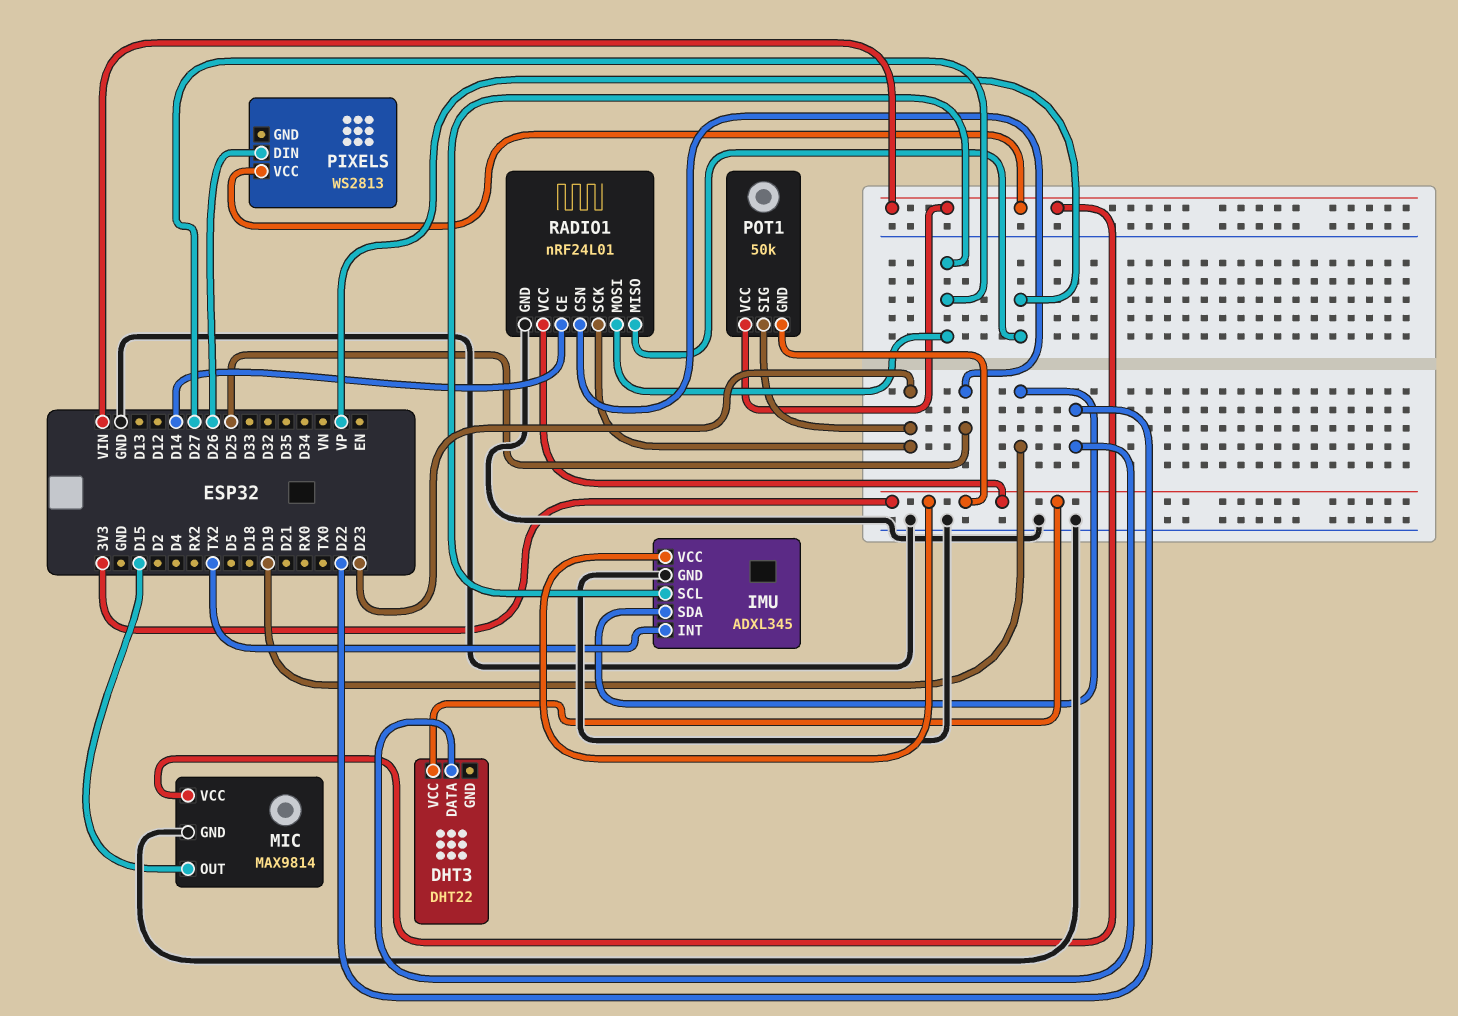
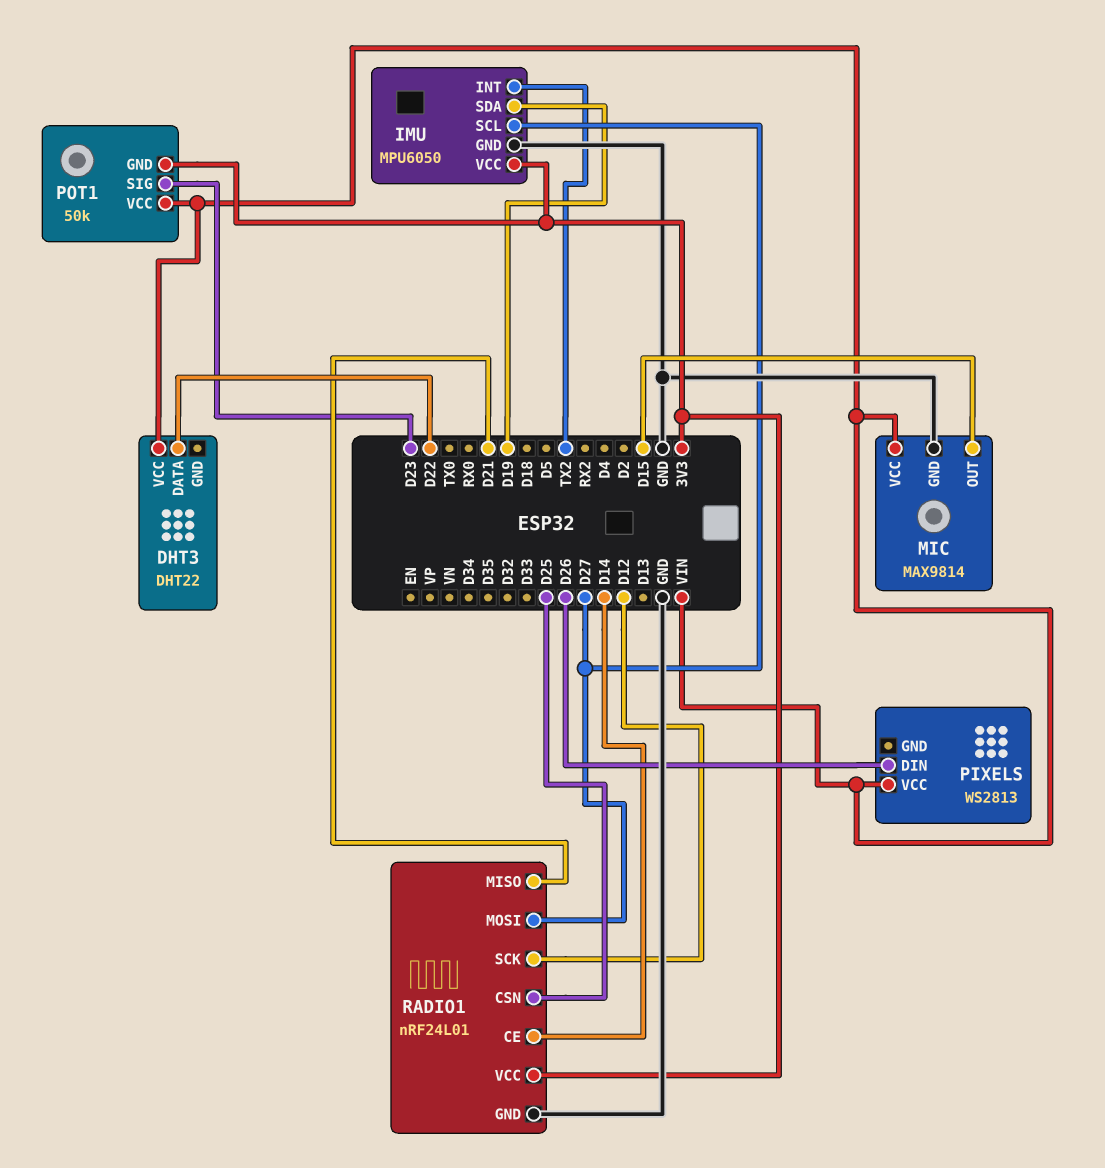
DHT3 pin VCC: 3V3 -> VIN
IMU: ADXL345 -> MPU6050
RADIO1 pin MISO: VP -> D21
RADIO1 pin SCK: D23 -> D12

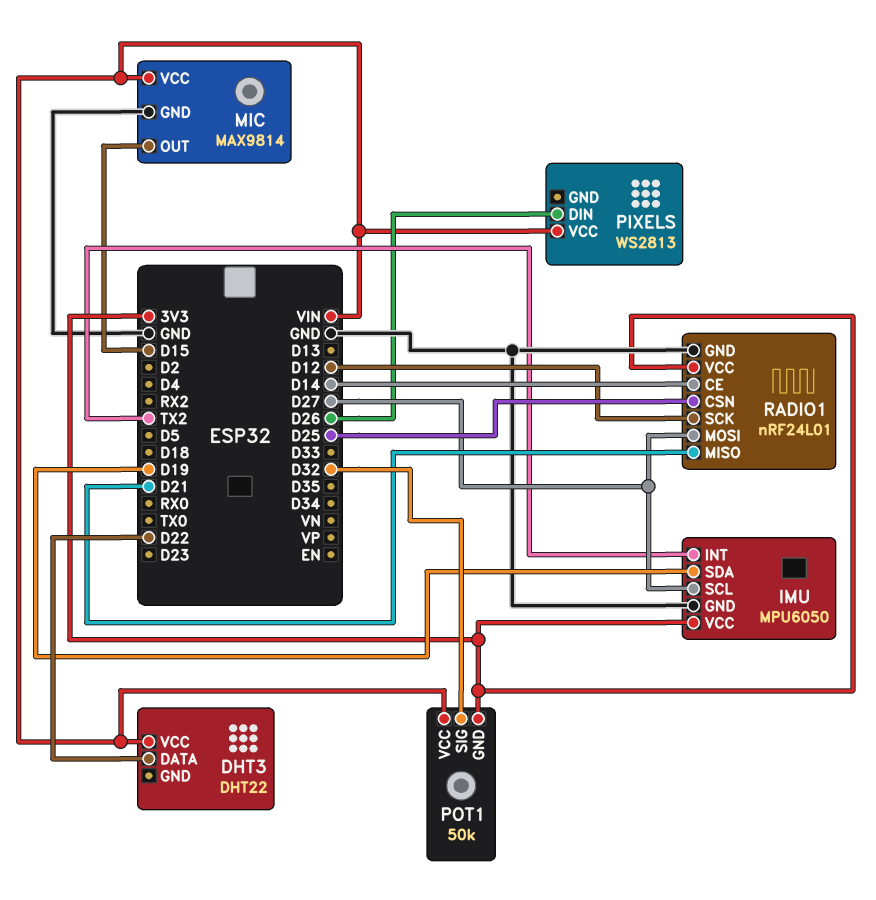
POT1 pin SIG: D23 -> D32

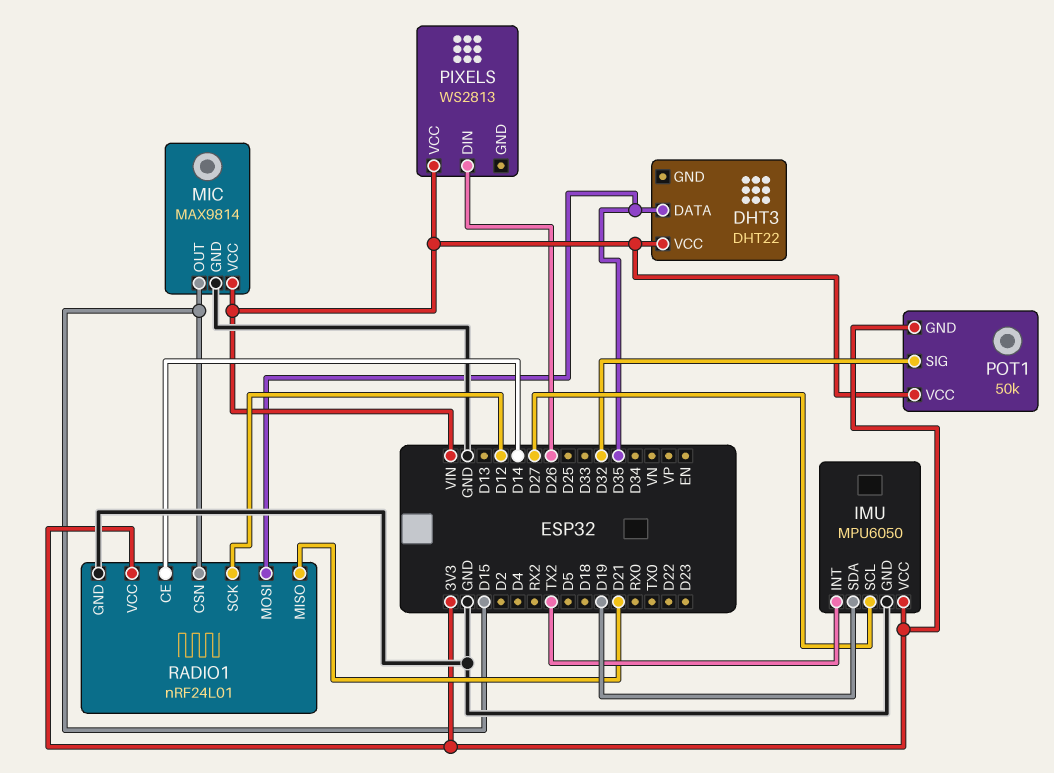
DHT3 pin DATA: D22 -> D35
RADIO1 pin CSN: D25 -> D15
RADIO1 pin MOSI: D27 -> D35

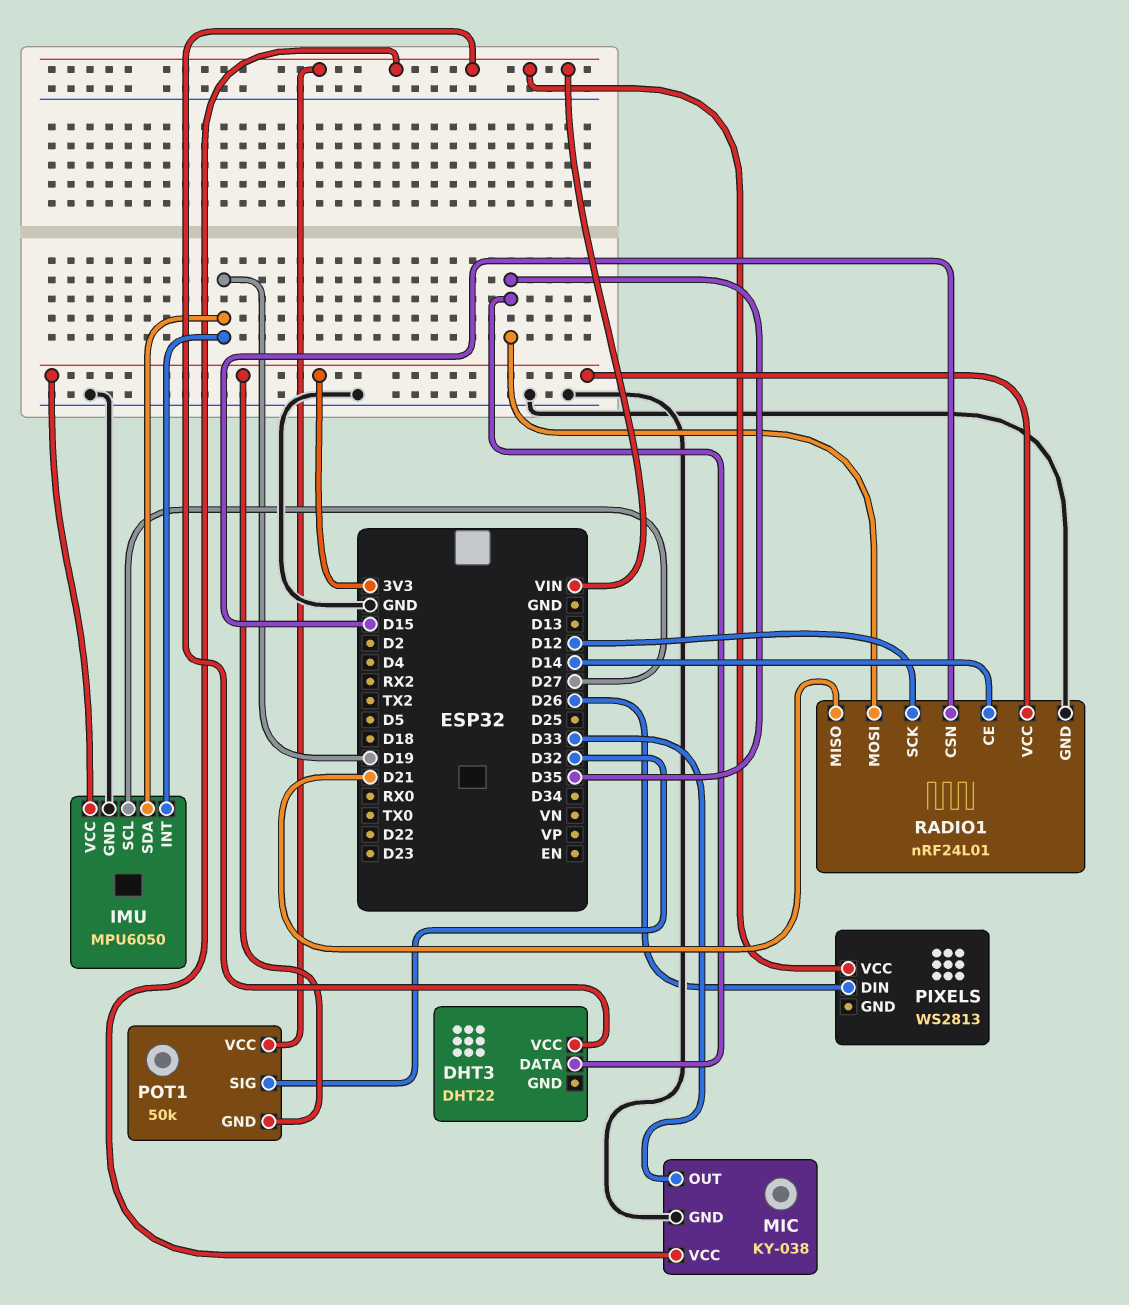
IMU pin INT: TX2 -> D19
MIC: MAX9814 -> KY-038
MIC pin OUT: D15 -> D33

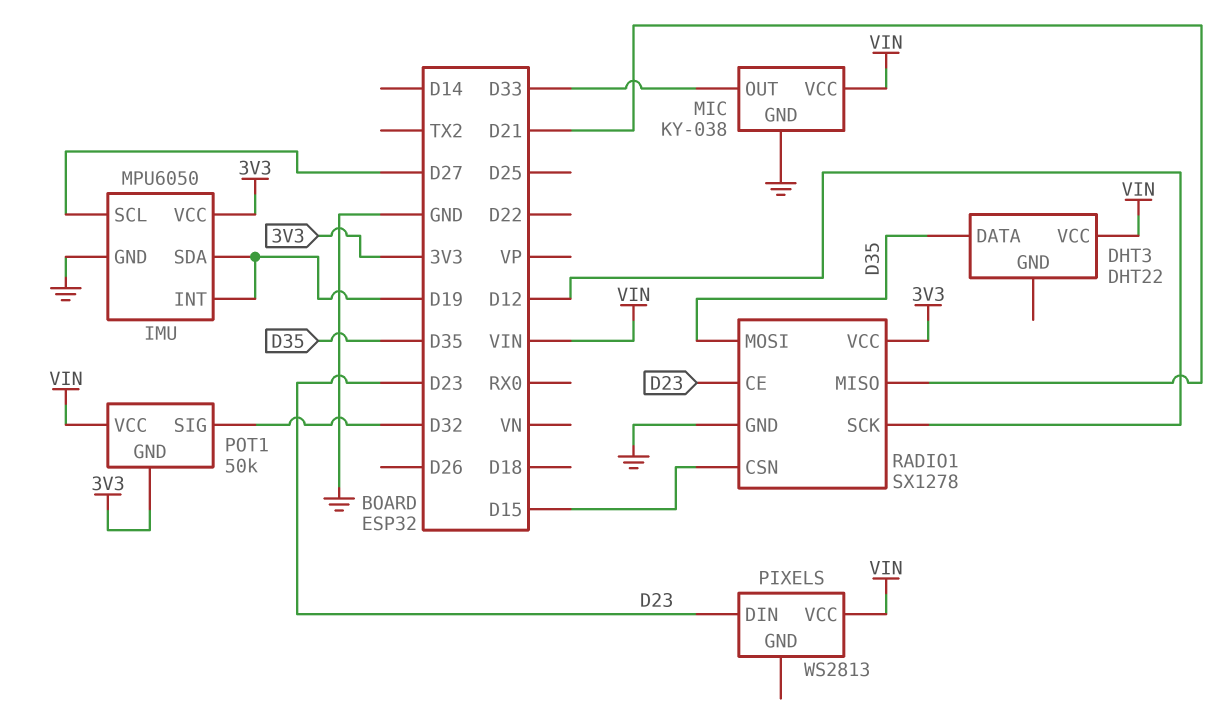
PIXELS pin DIN: D26 -> D23
RADIO1: nRF24L01 -> SX1278
RADIO1 pin CE: D14 -> D23

